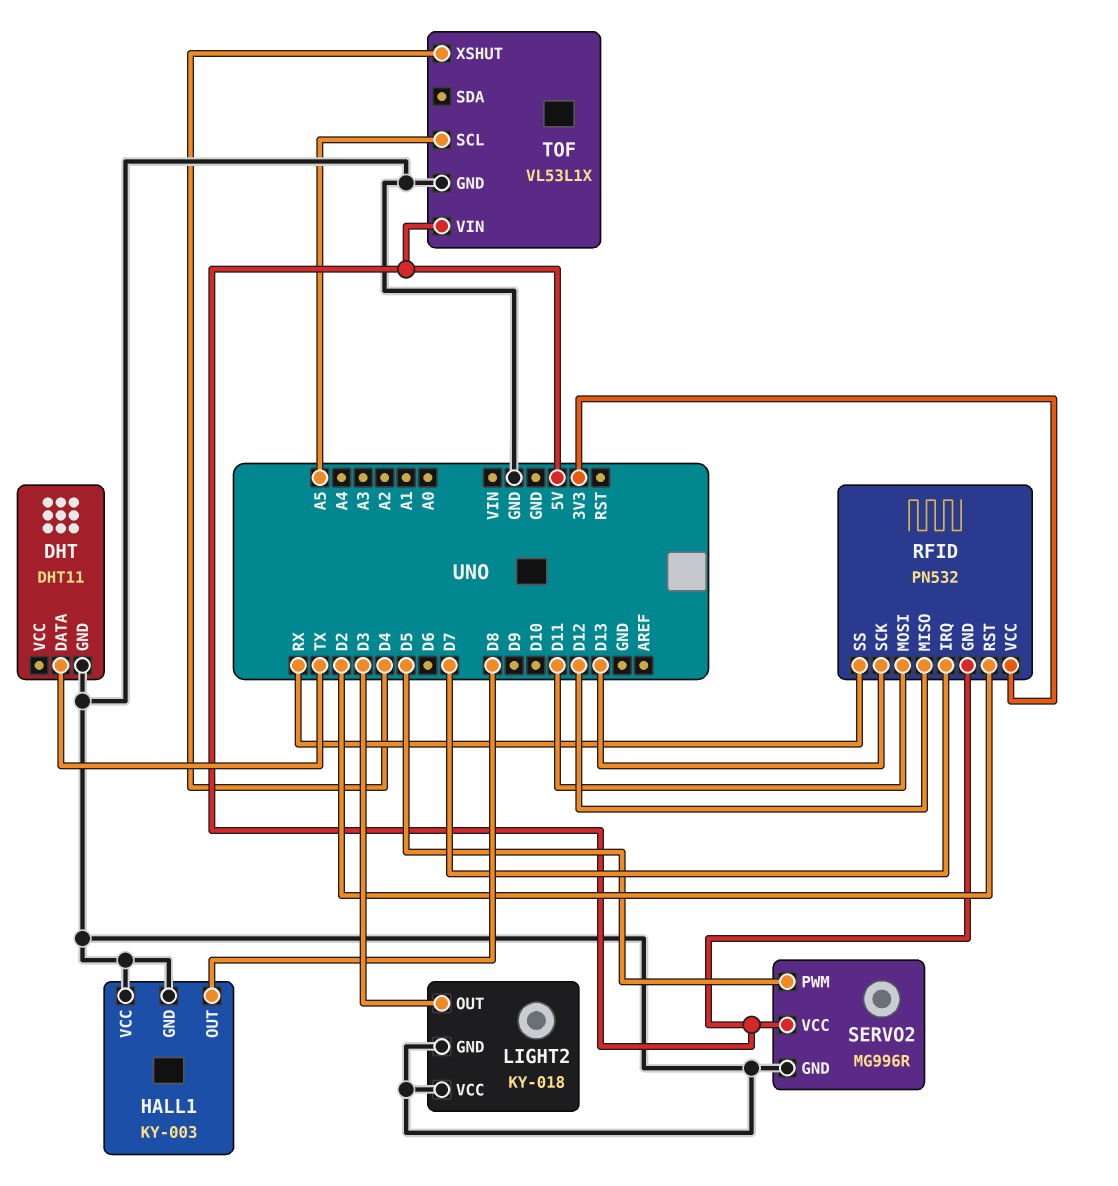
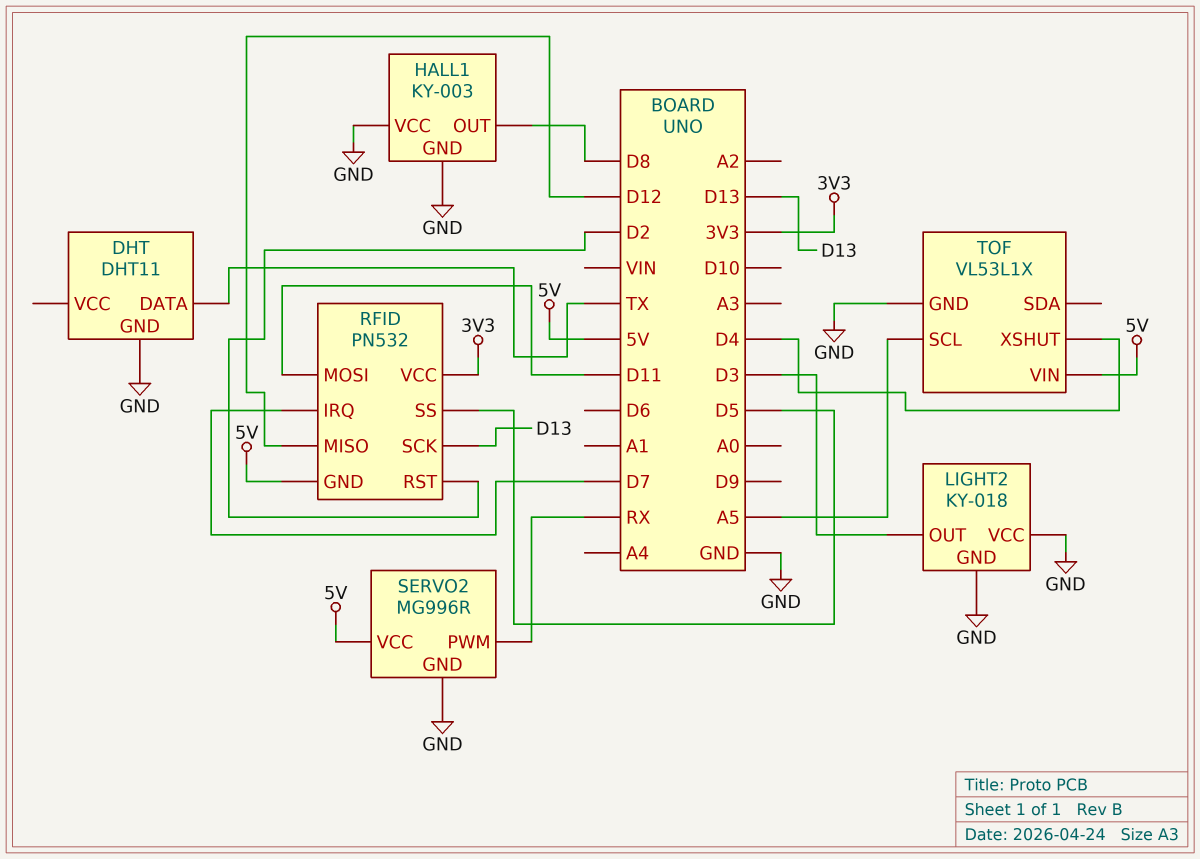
RFID pin SS: RX -> D5
SERVO2 pin PWM: D5 -> RX

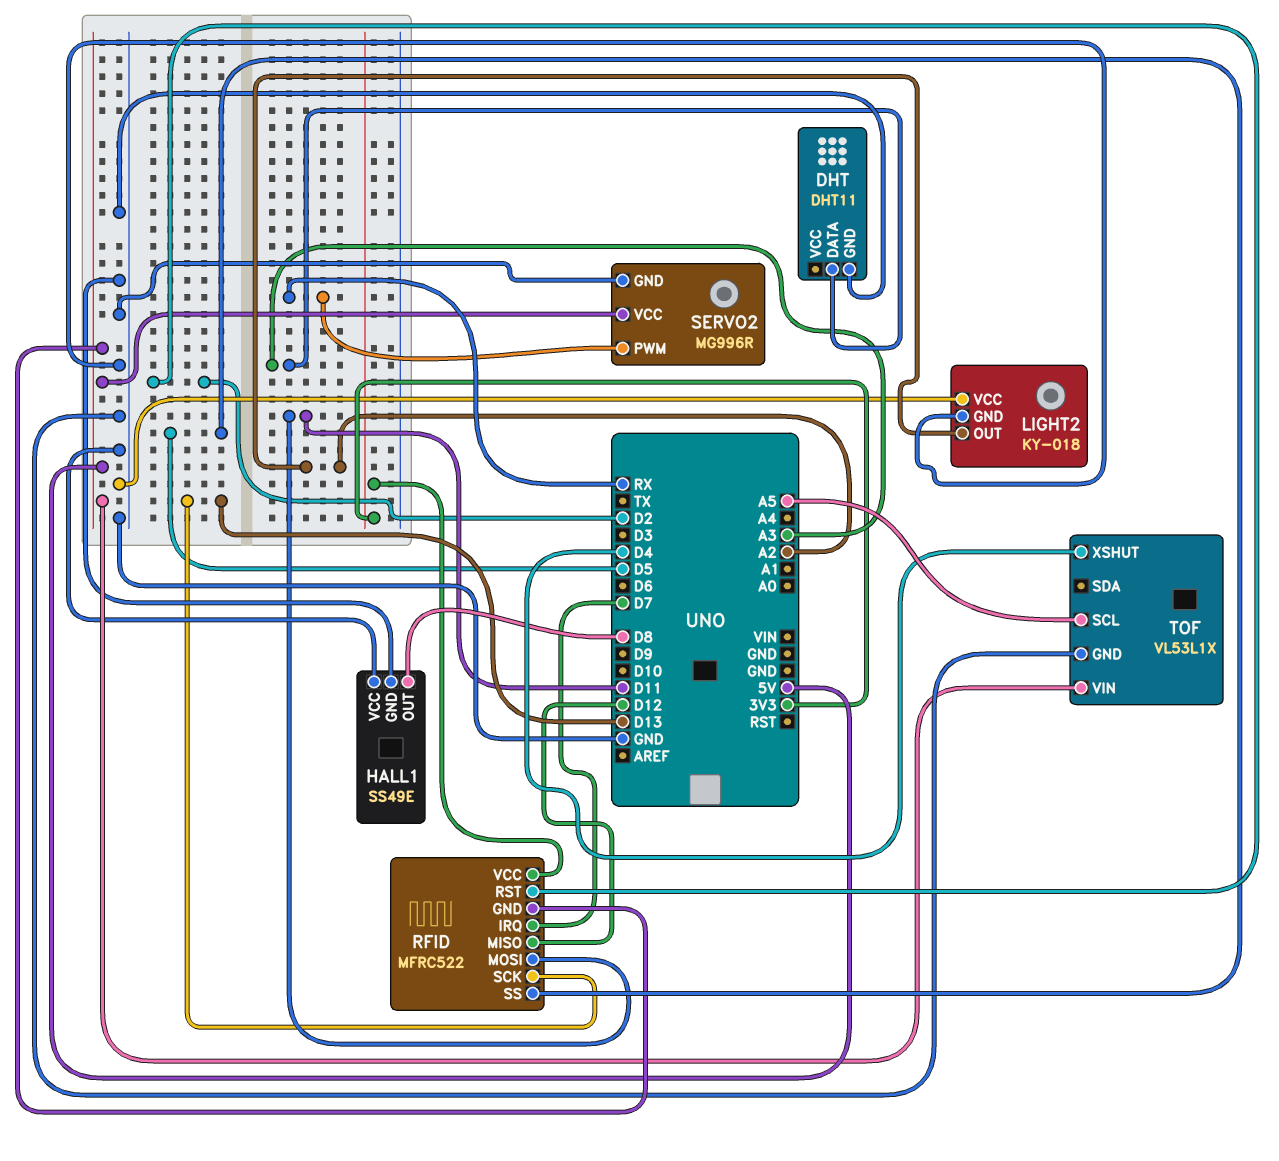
DHT pin DATA: TX -> A3
HALL1: KY-003 -> SS49E
LIGHT2 pin OUT: D3 -> A2
RFID: PN532 -> MFRC522

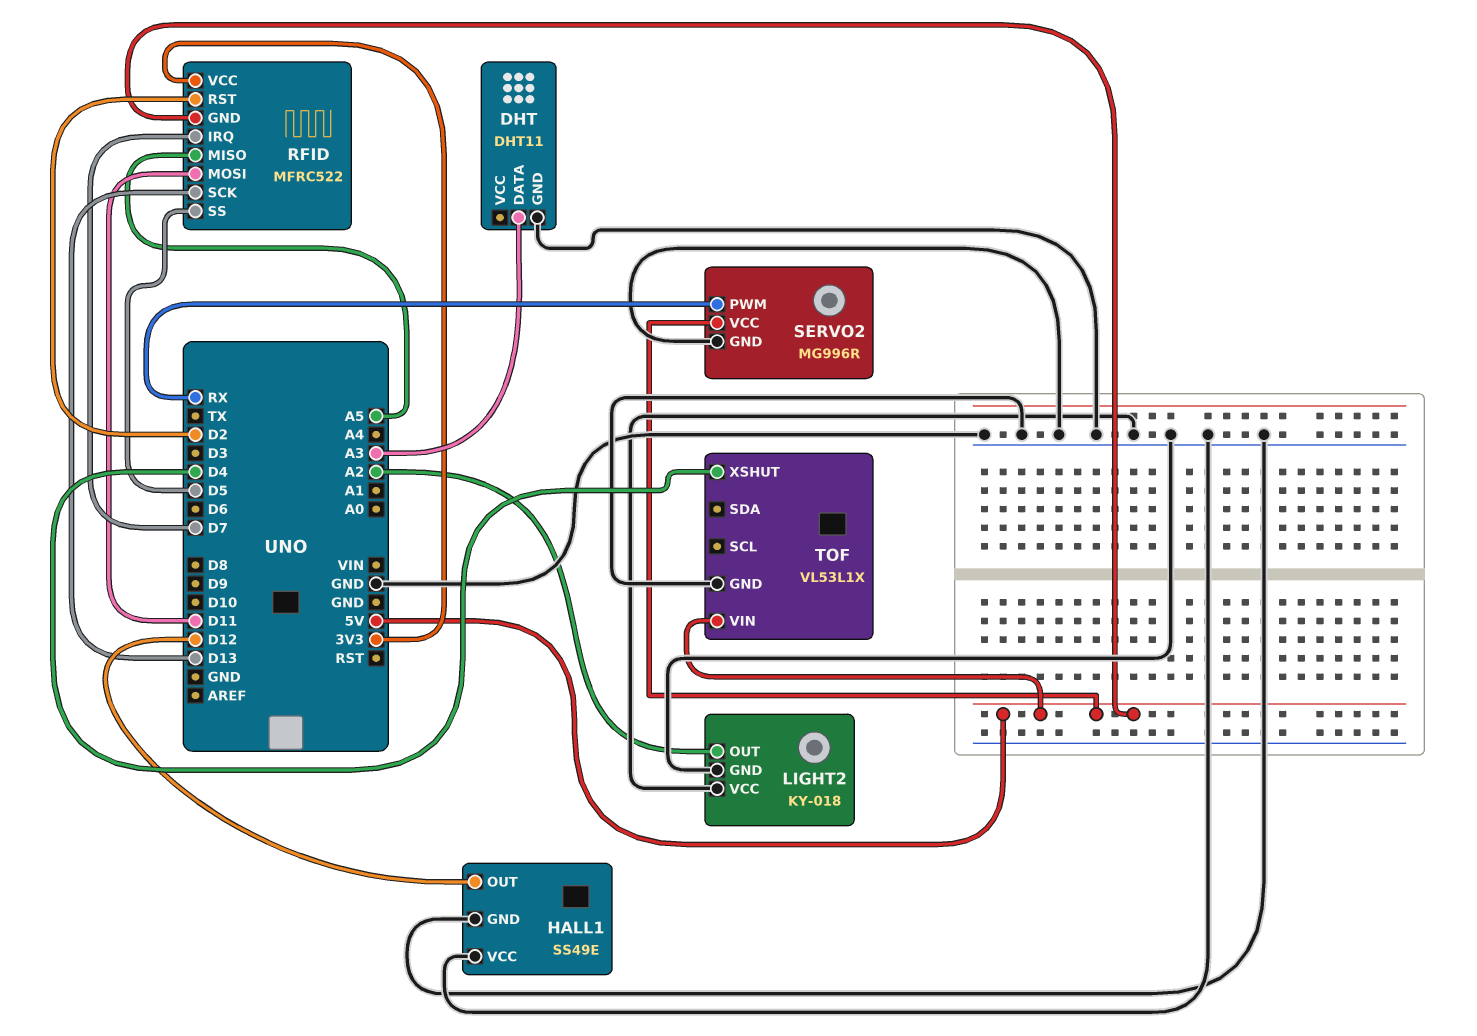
HALL1 pin OUT: D8 -> D12
RFID pin MISO: D12 -> A5
TOF pin SCL: A5 -> none

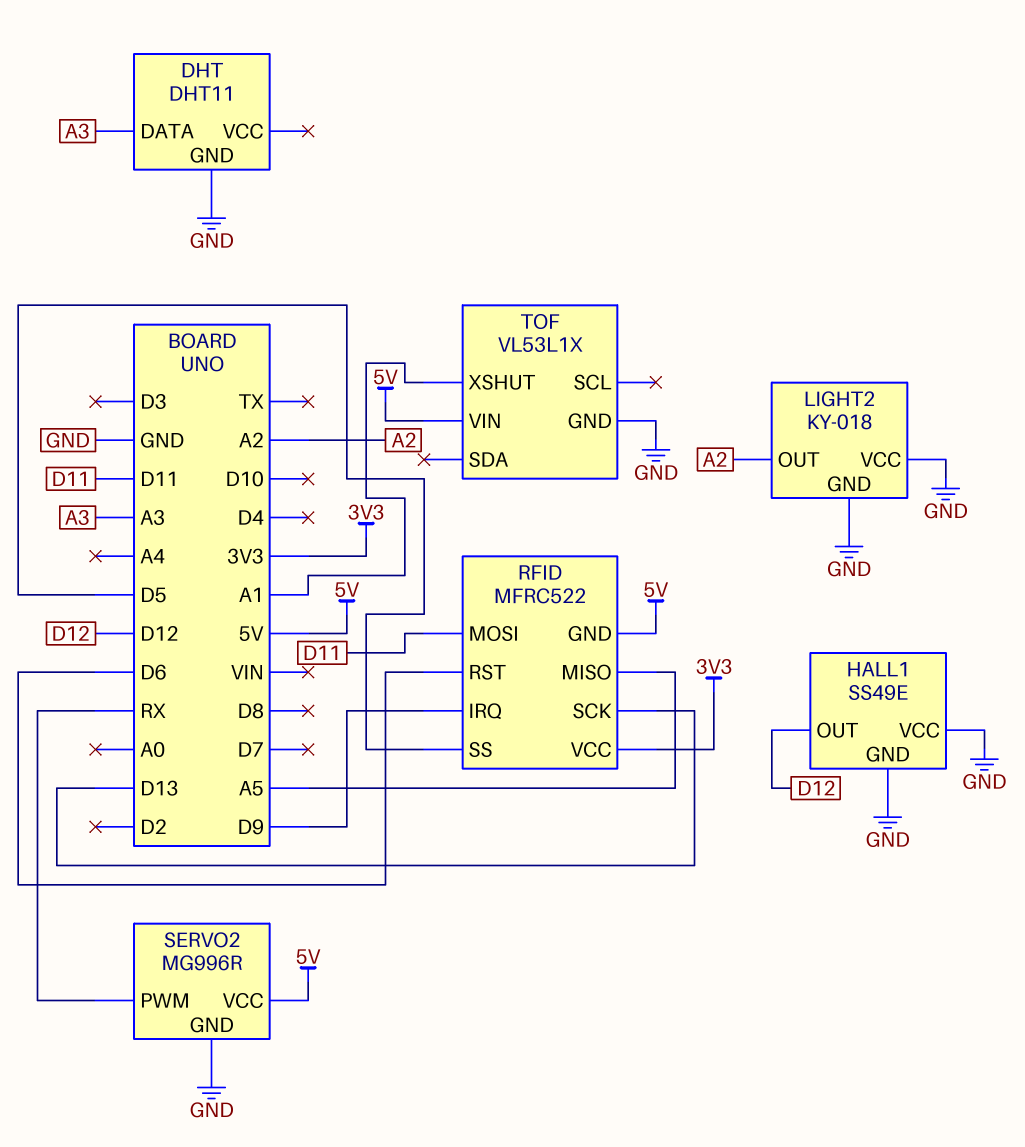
RFID pin IRQ: D7 -> D9
RFID pin RST: D2 -> D6
TOF pin XSHUT: D4 -> A1

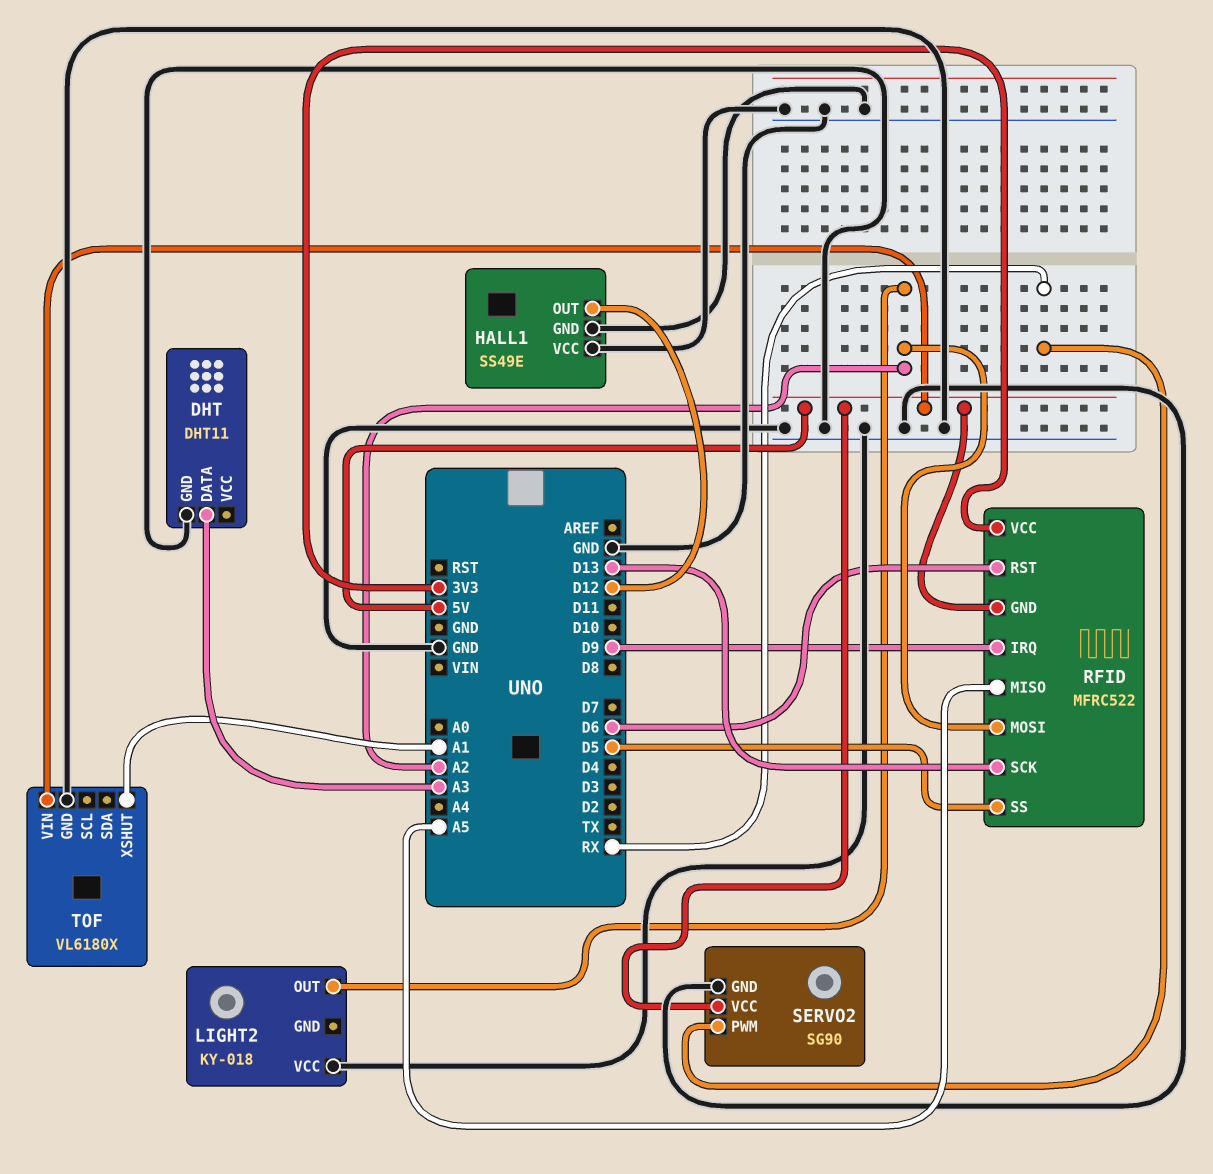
LIGHT2 pin GND: GND -> none
RFID pin MOSI: D11 -> A2
SERVO2: MG996R -> SG90
TOF: VL53L1X -> VL6180X

